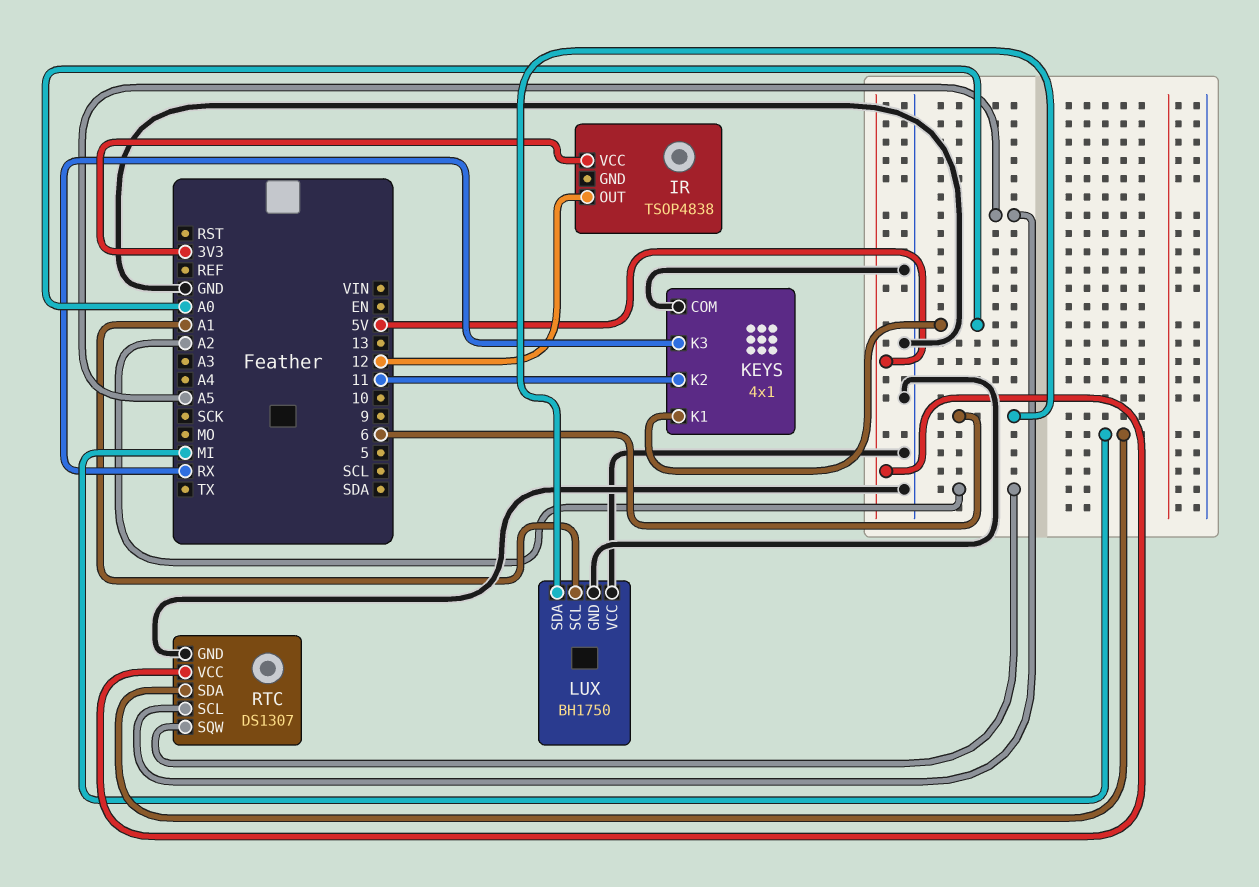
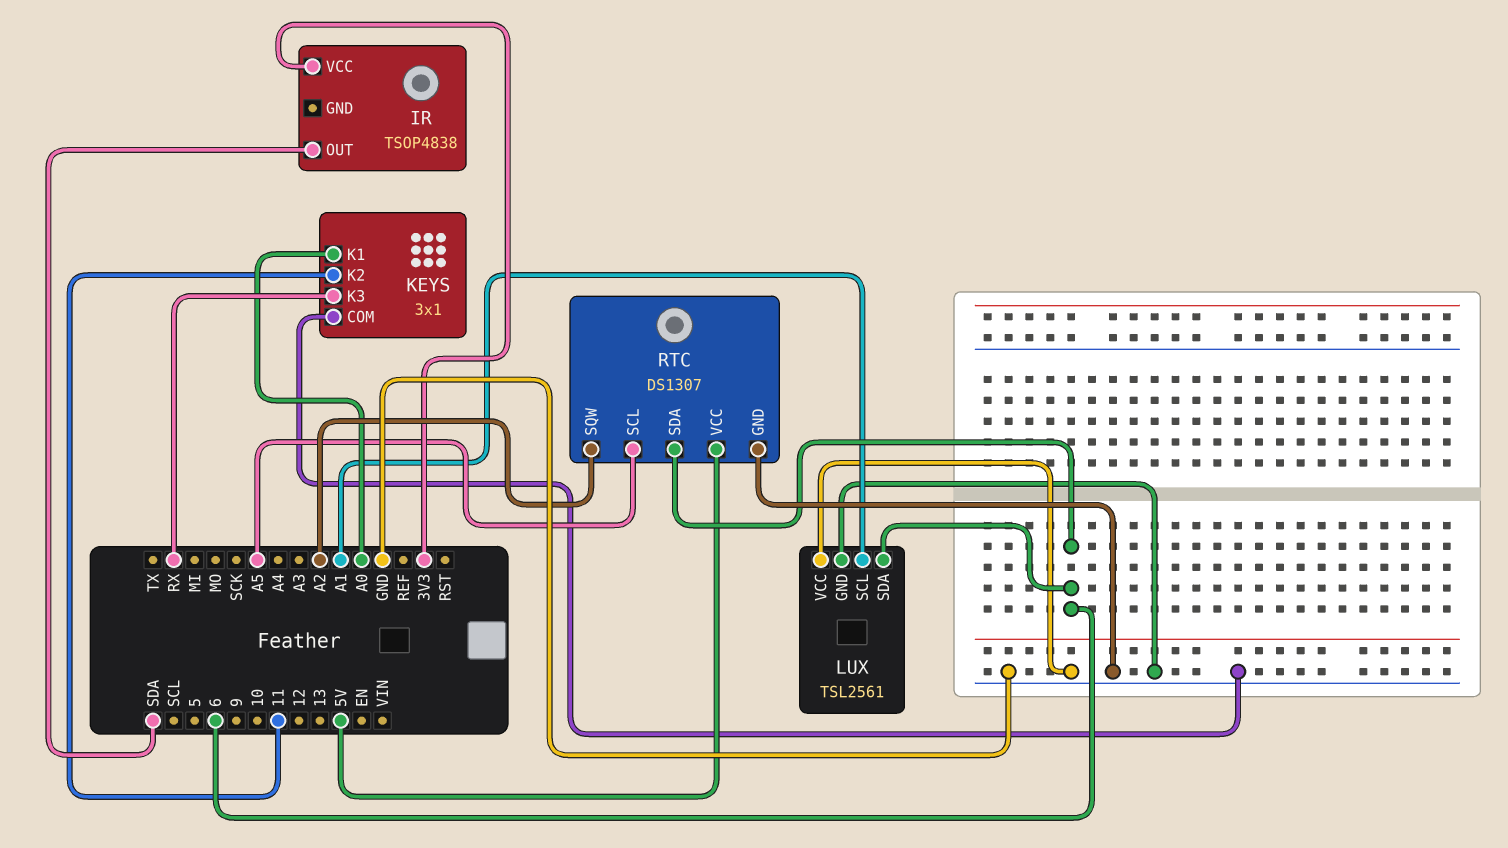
IR pin OUT: 12 -> SDA
KEYS: 4x1 -> 3x1
LUX: BH1750 -> TSL2561
RTC pin SDA: MI -> 6

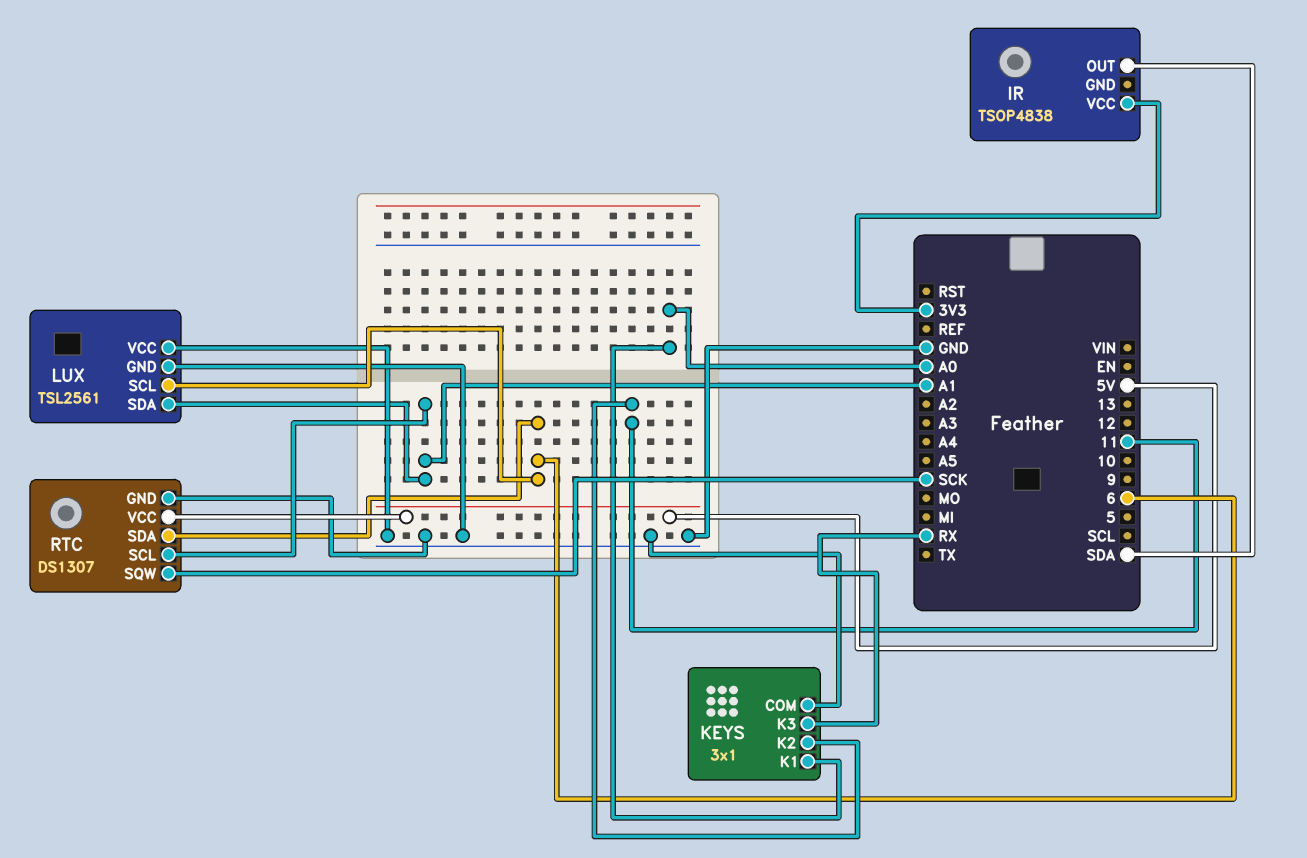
LUX pin SCL: A1 -> 6
LUX pin SDA: 6 -> A1
RTC pin SCL: A5 -> A1
RTC pin SQW: A2 -> SCK

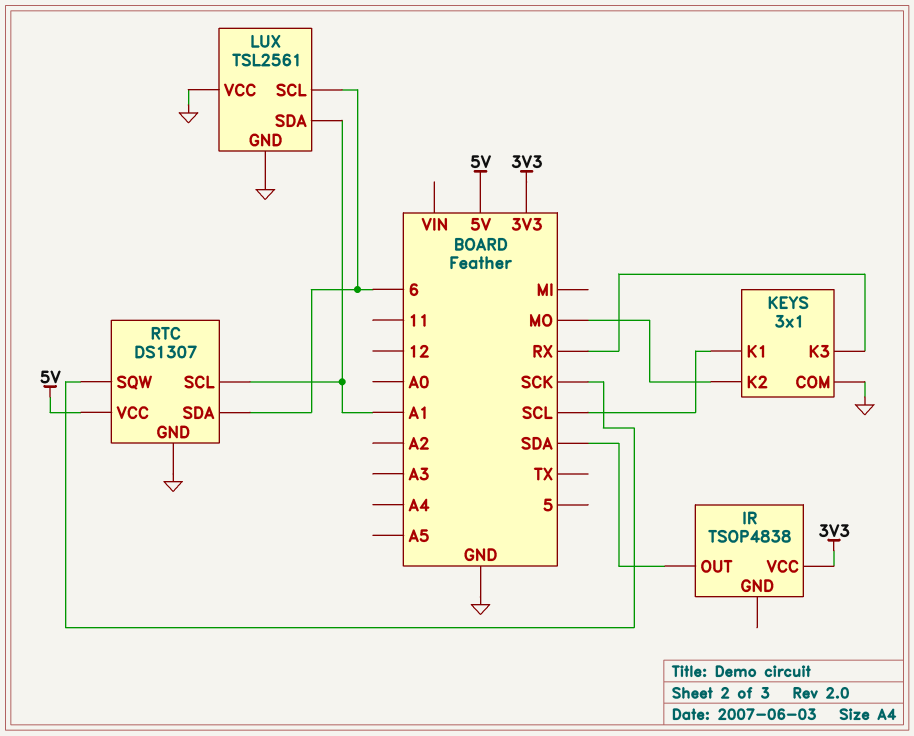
KEYS pin K1: A0 -> SCL
KEYS pin K2: 11 -> MO

